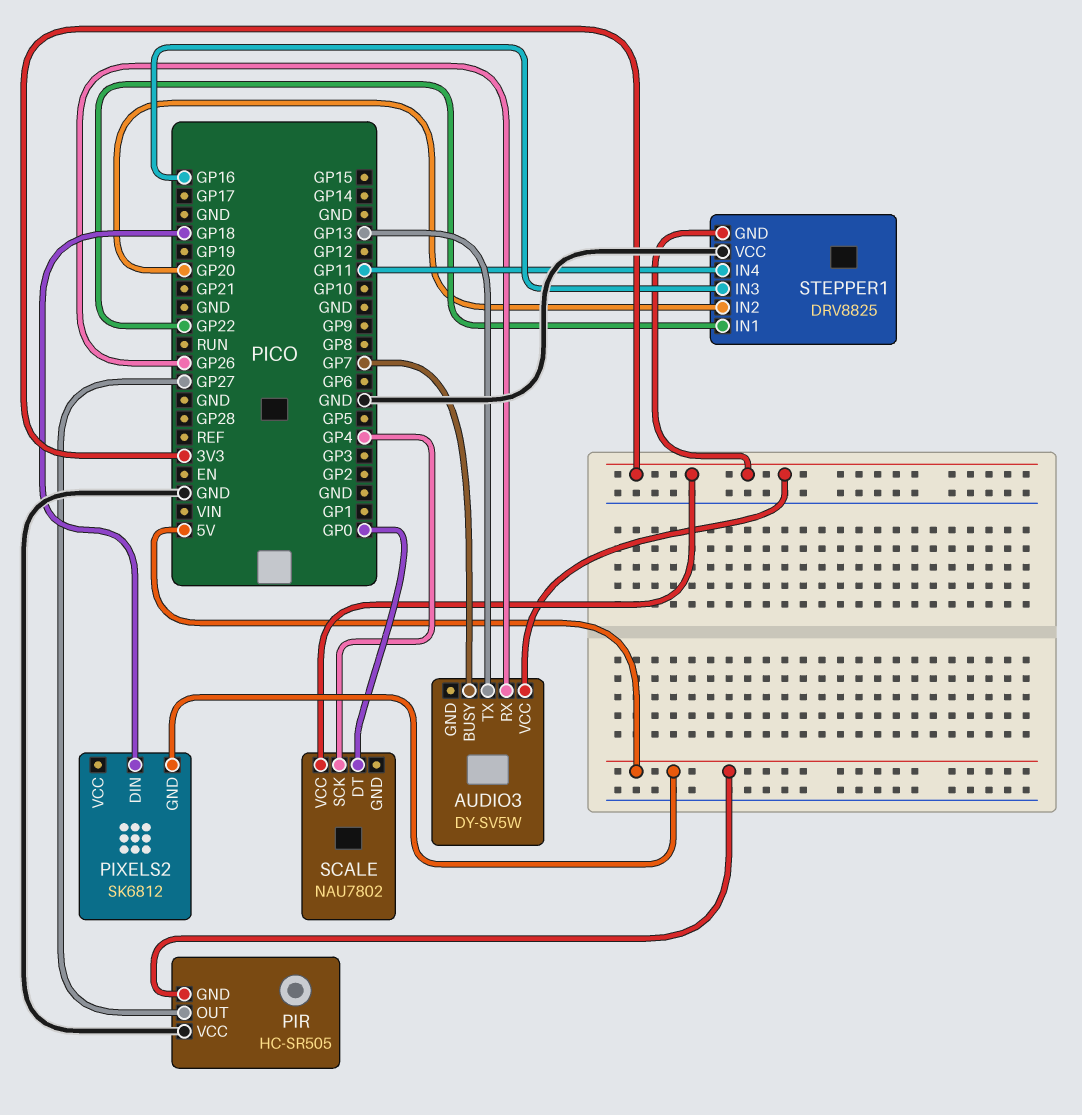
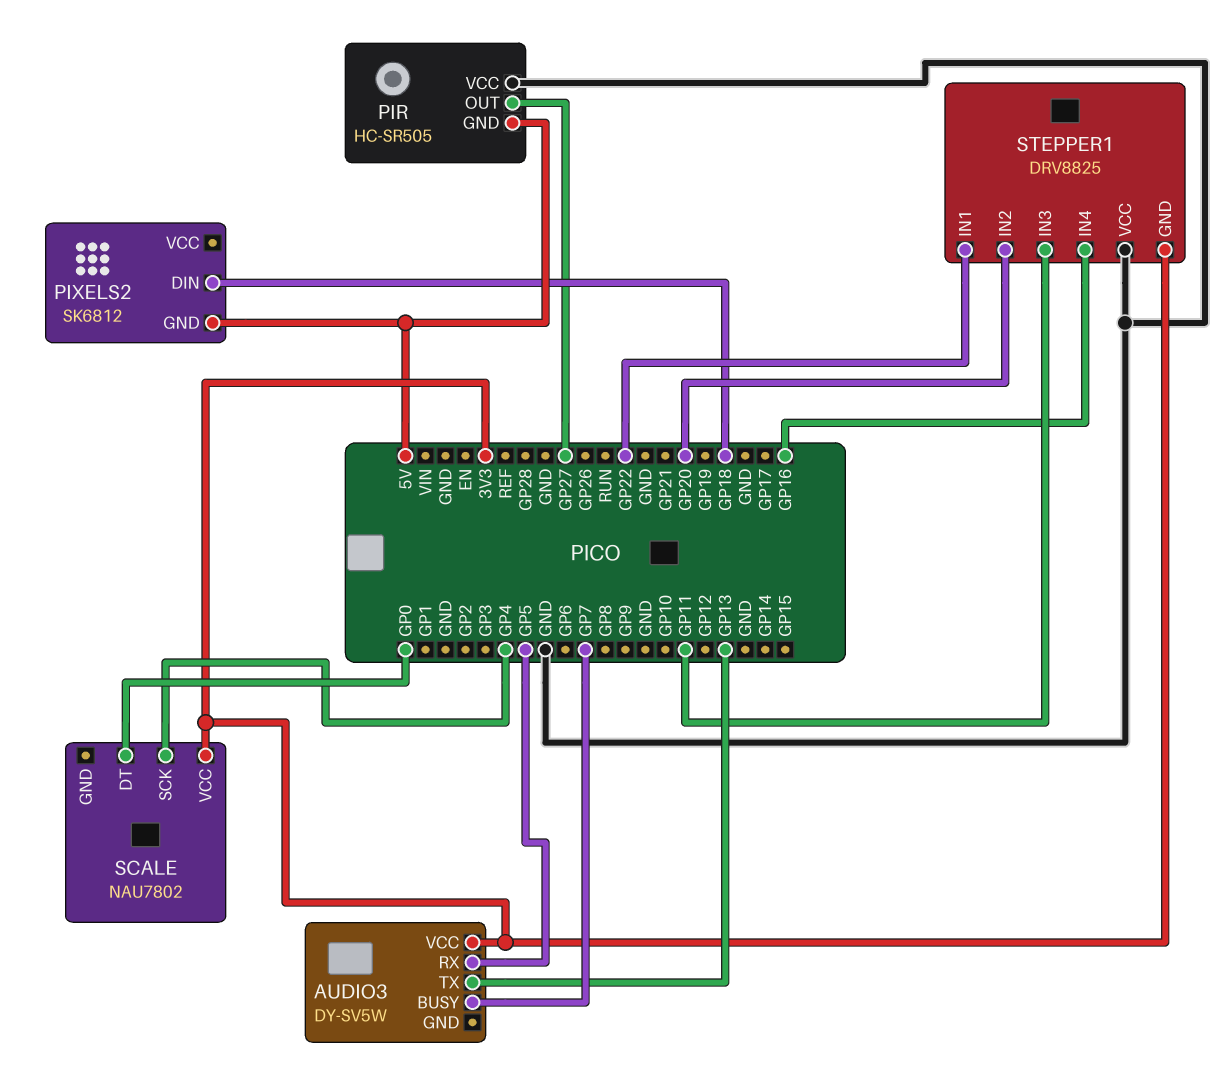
AUDIO3 pin RX: GP26 -> GP5
STEPPER1 pin IN3: GP16 -> GP11
STEPPER1 pin IN4: GP11 -> GP16

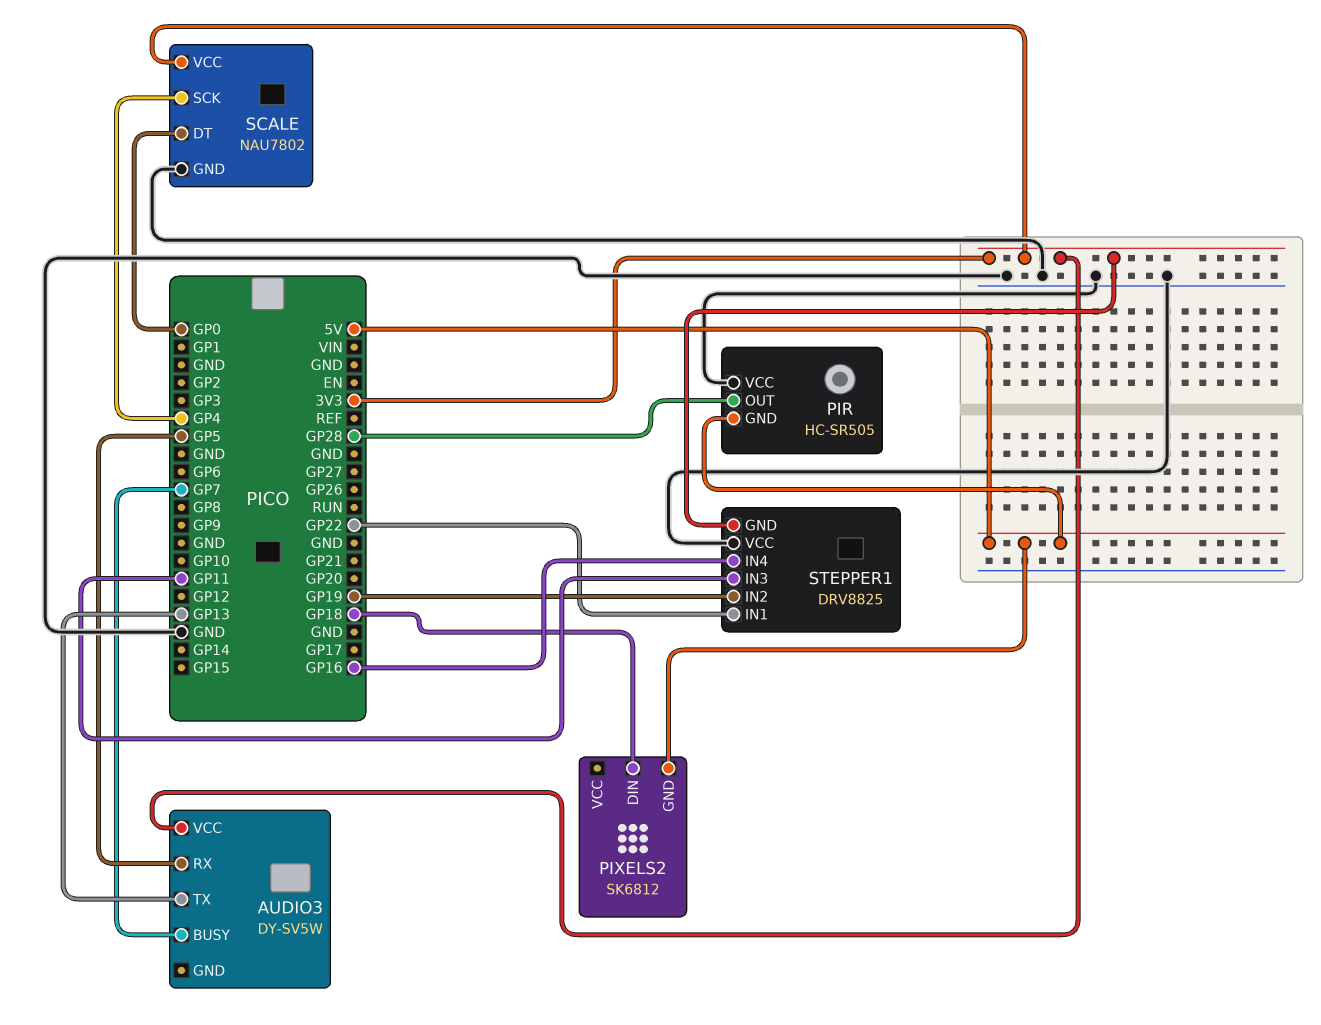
PIR pin OUT: GP27 -> GP28
SCALE pin GND: none -> GND
STEPPER1 pin IN2: GP20 -> GP19

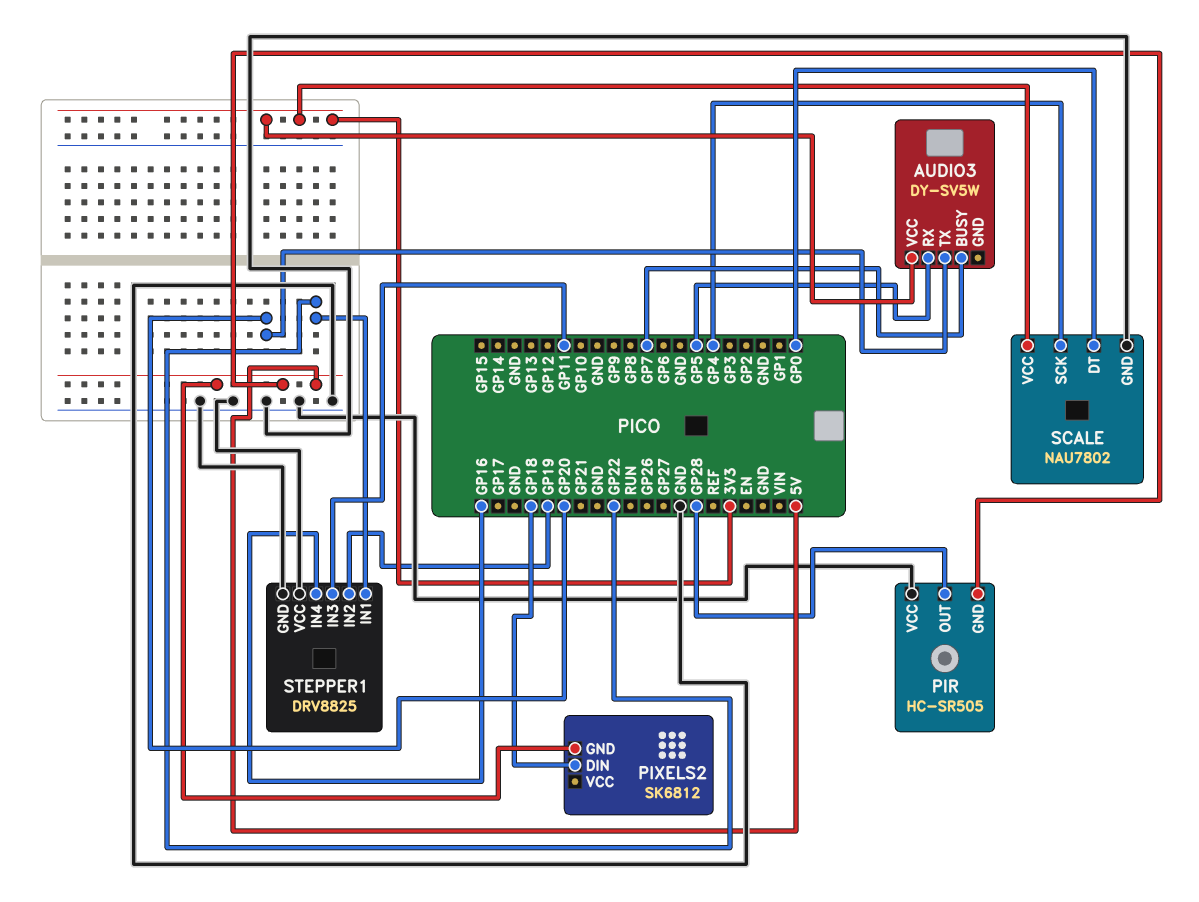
AUDIO3 pin TX: GP13 -> GP20
STEPPER1 pin GND: 3V3 -> GND

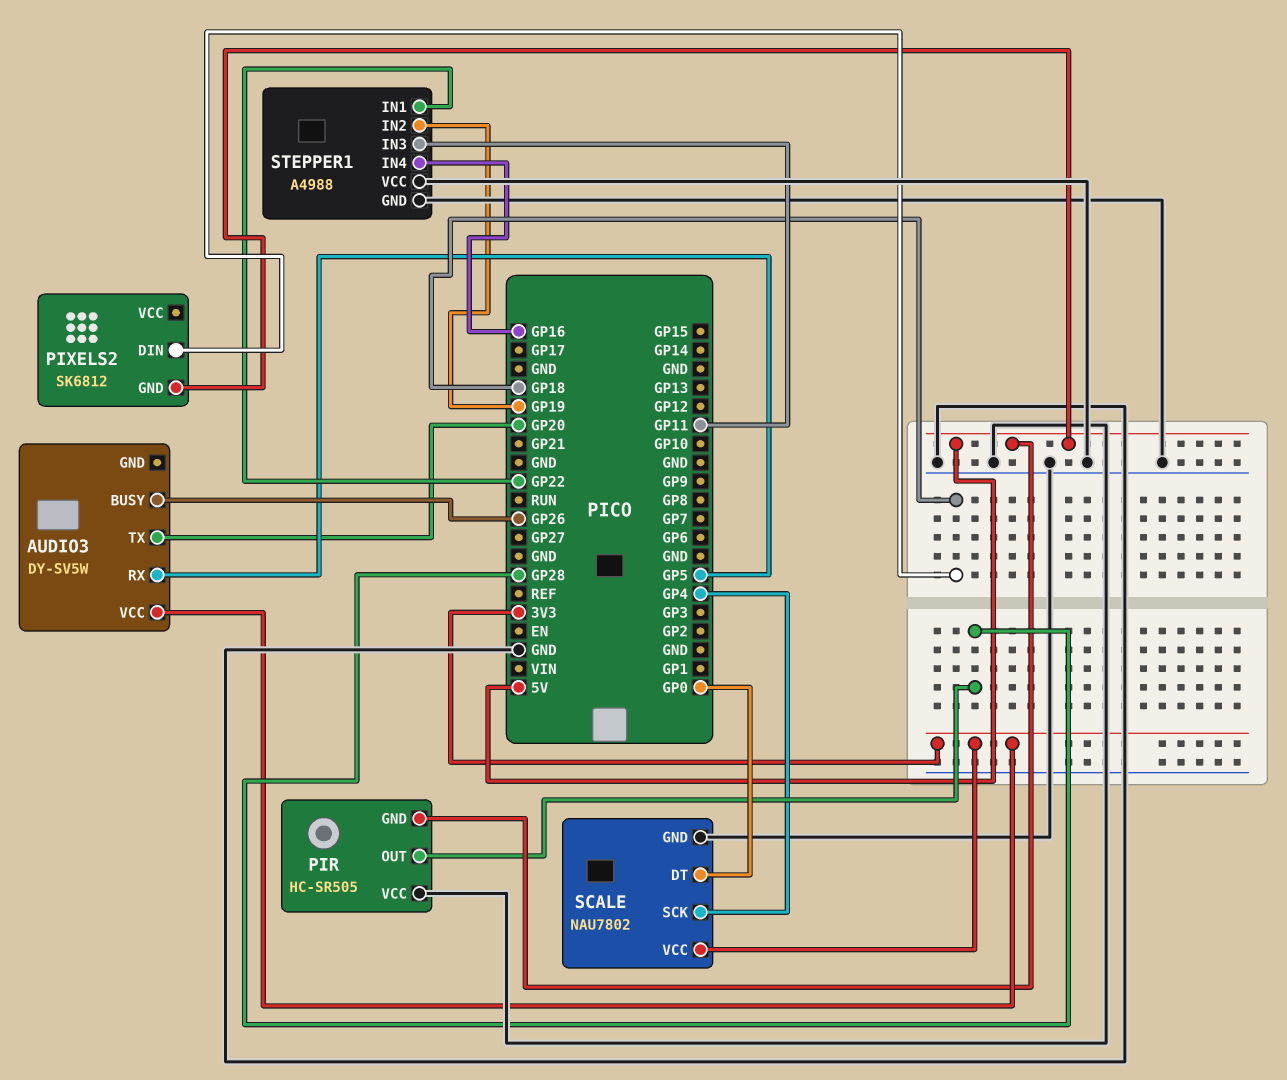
AUDIO3 pin BUSY: GP7 -> GP26
STEPPER1: DRV8825 -> A4988

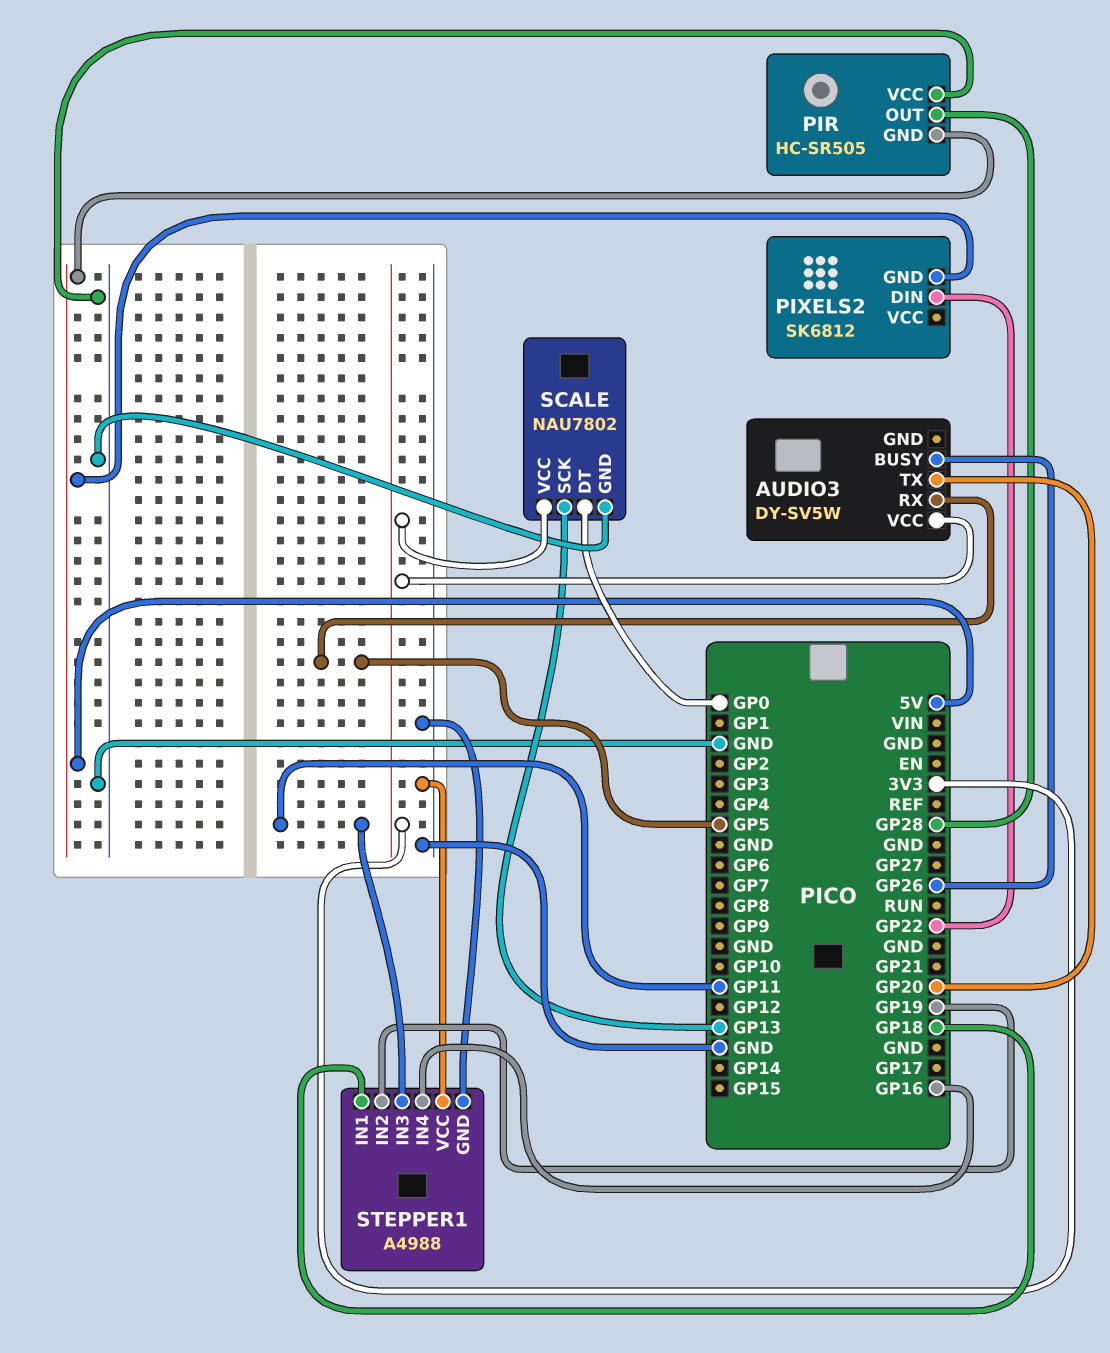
PIXELS2 pin DIN: GP18 -> GP22
SCALE pin SCK: GP4 -> GP13
STEPPER1 pin IN1: GP22 -> GP18

